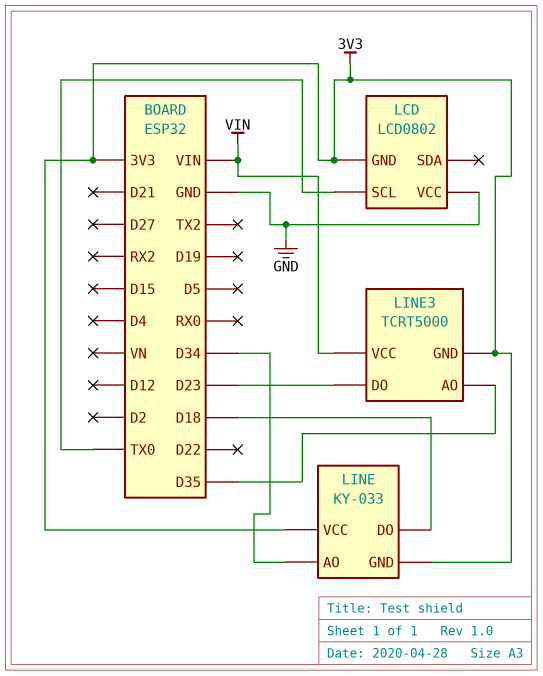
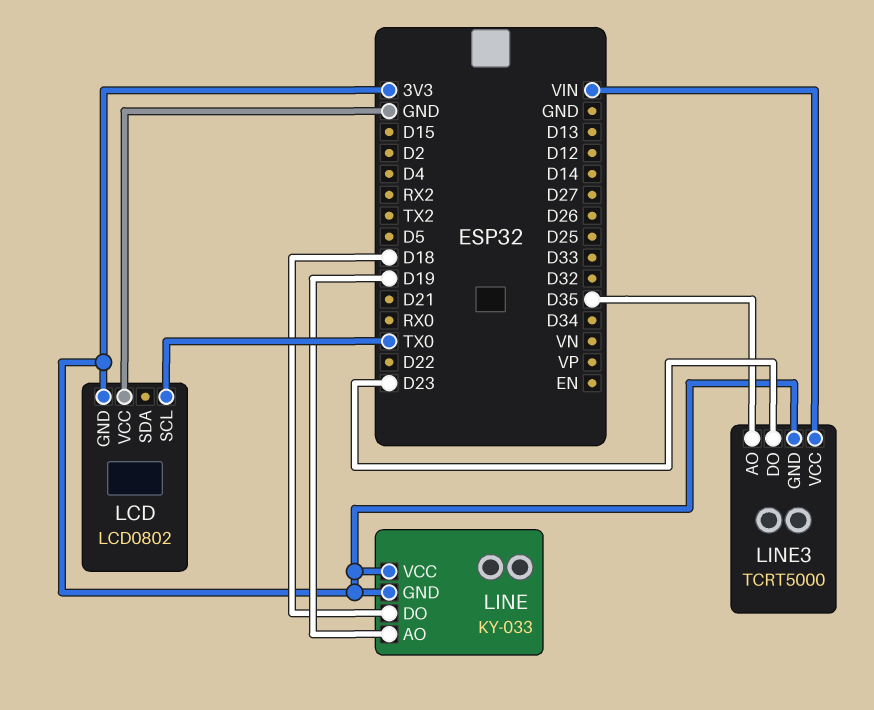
LINE pin AO: D34 -> D19

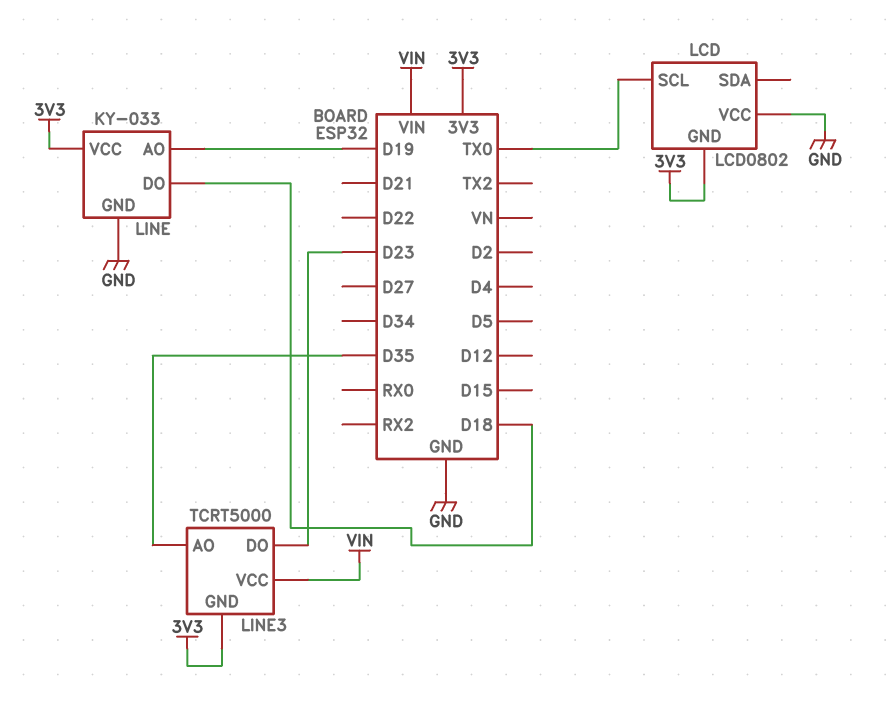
LINE pin GND: 3V3 -> GND

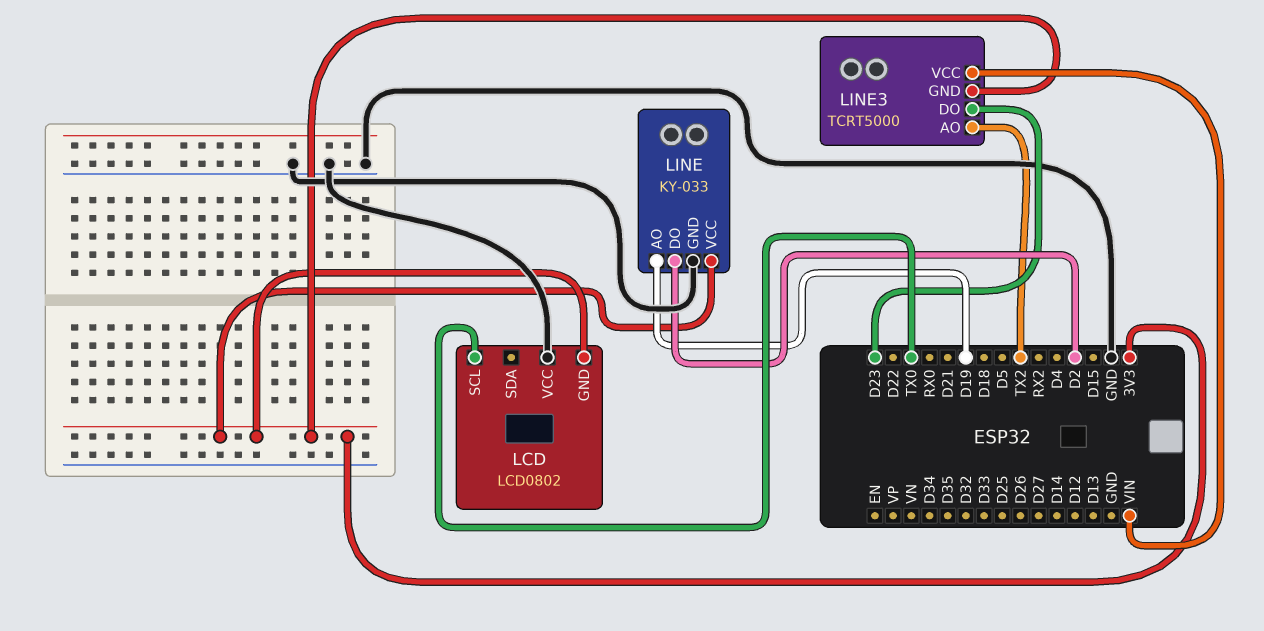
LINE pin DO: D18 -> D2
LINE3 pin AO: D35 -> TX2

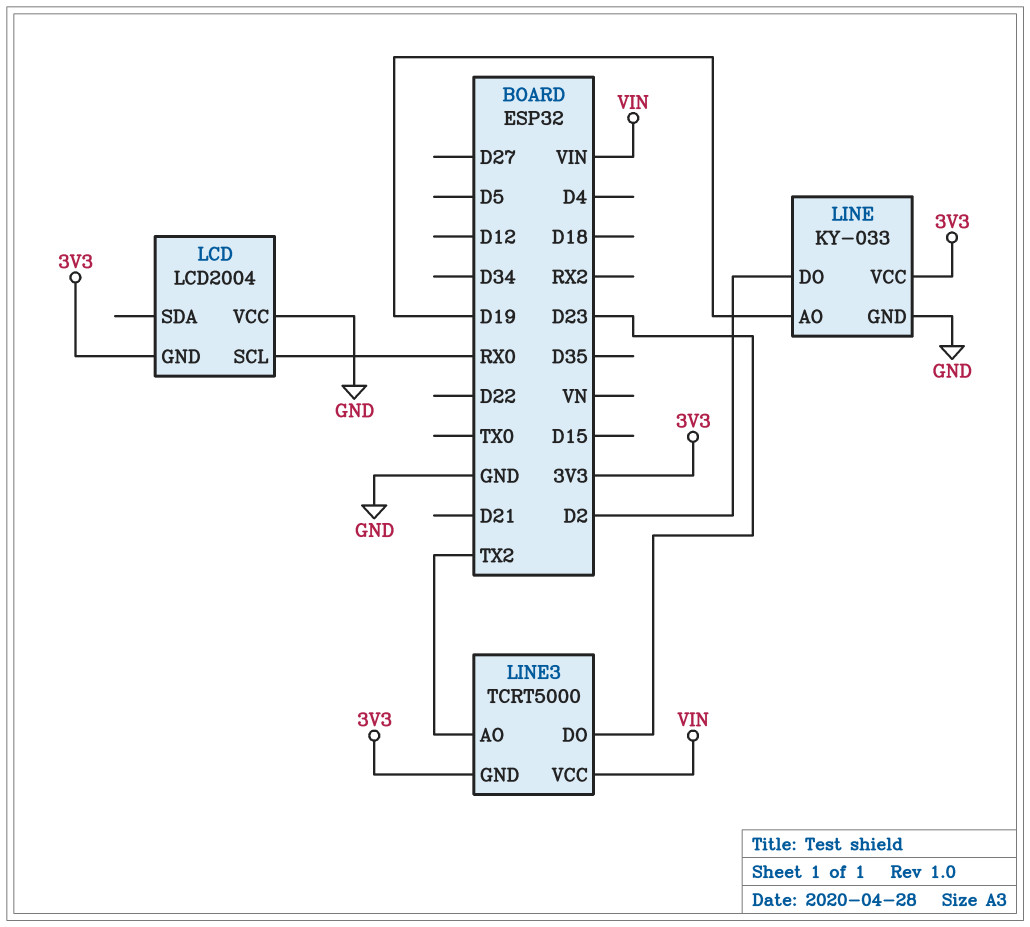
LCD: LCD0802 -> LCD2004
LCD pin SCL: TX0 -> RX0

